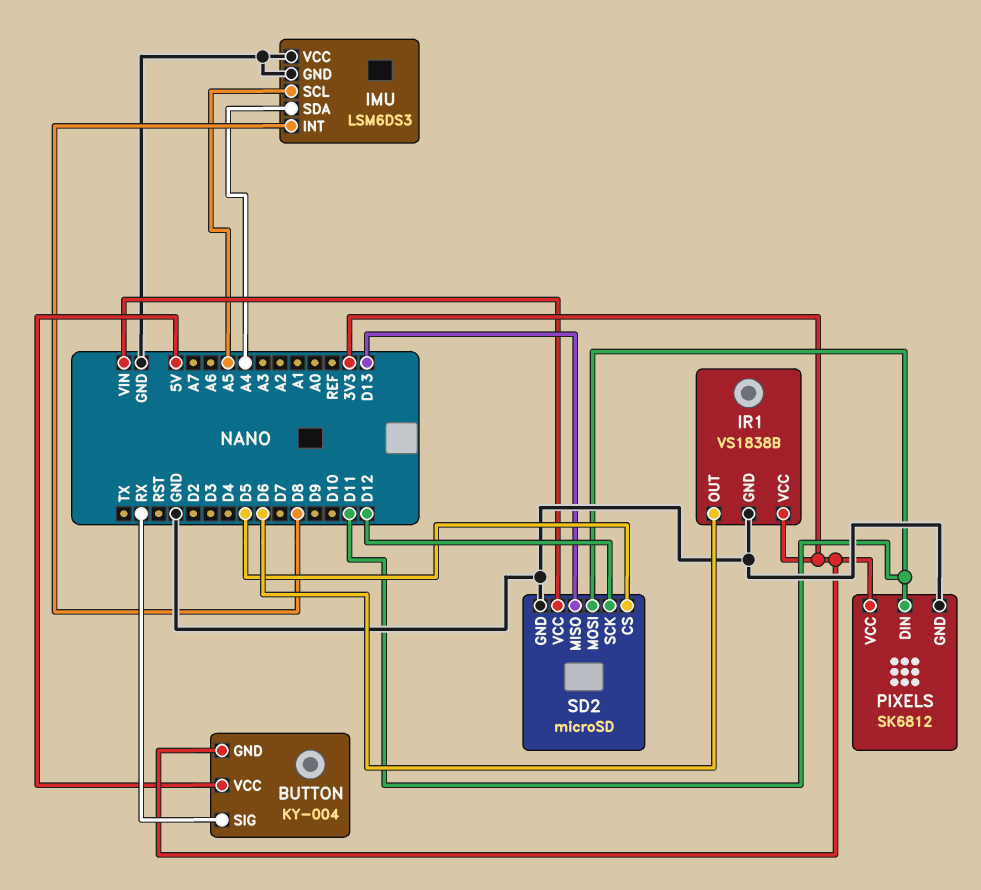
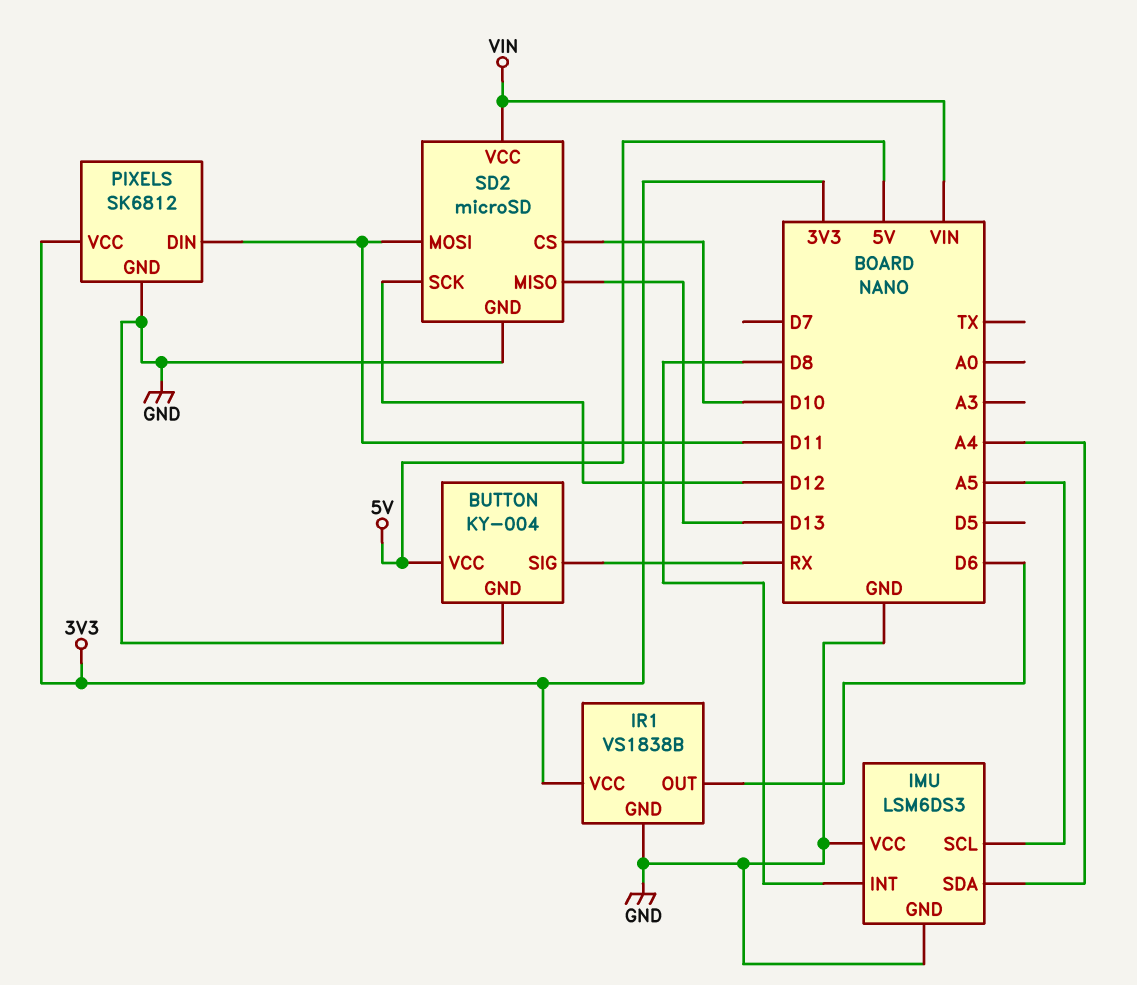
BUTTON pin GND: 3V3 -> GND
SD2 pin CS: D5 -> D10

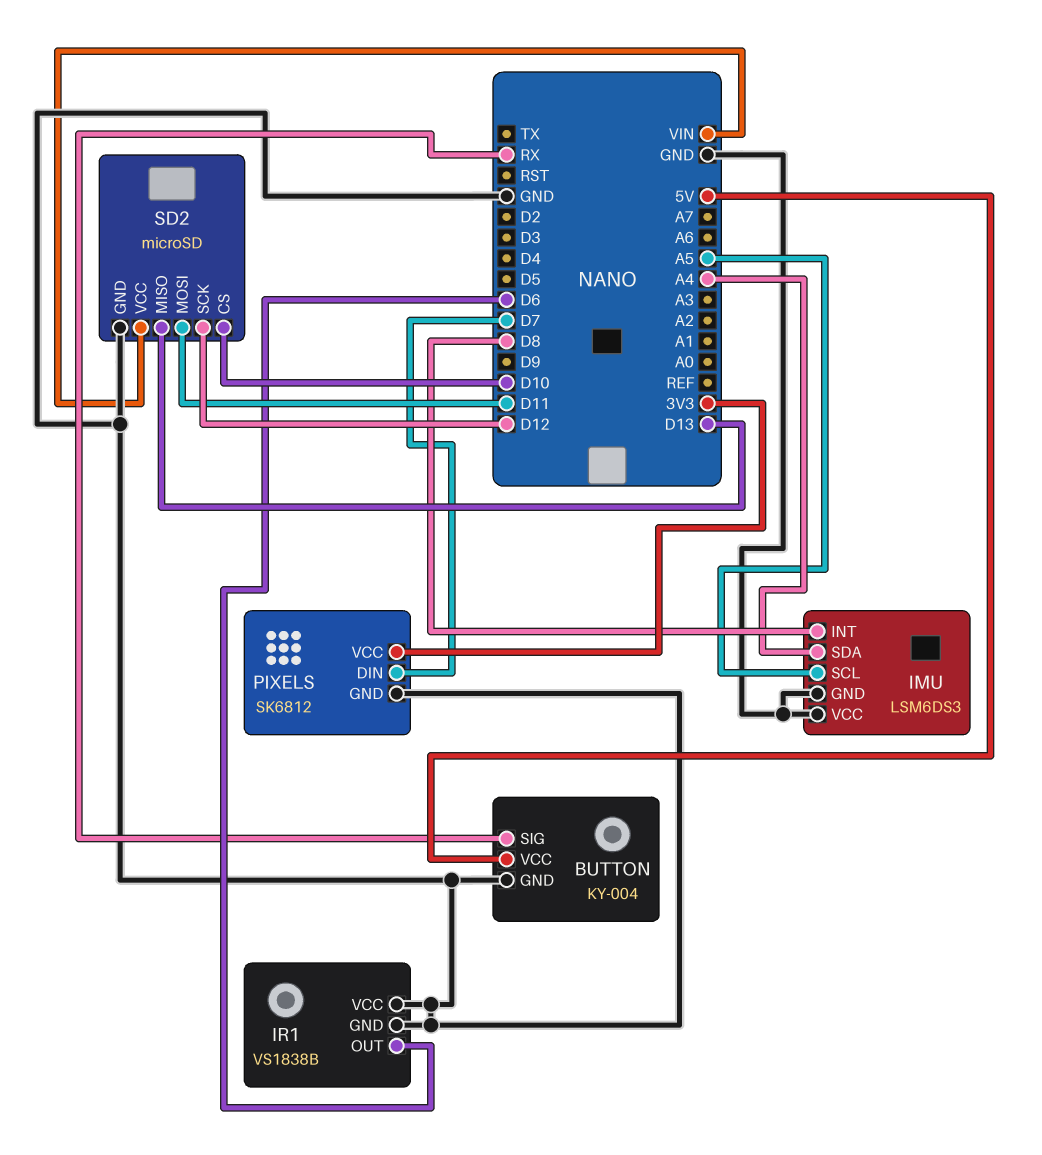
IR1 pin VCC: 3V3 -> GND
PIXELS pin DIN: D11 -> D7

